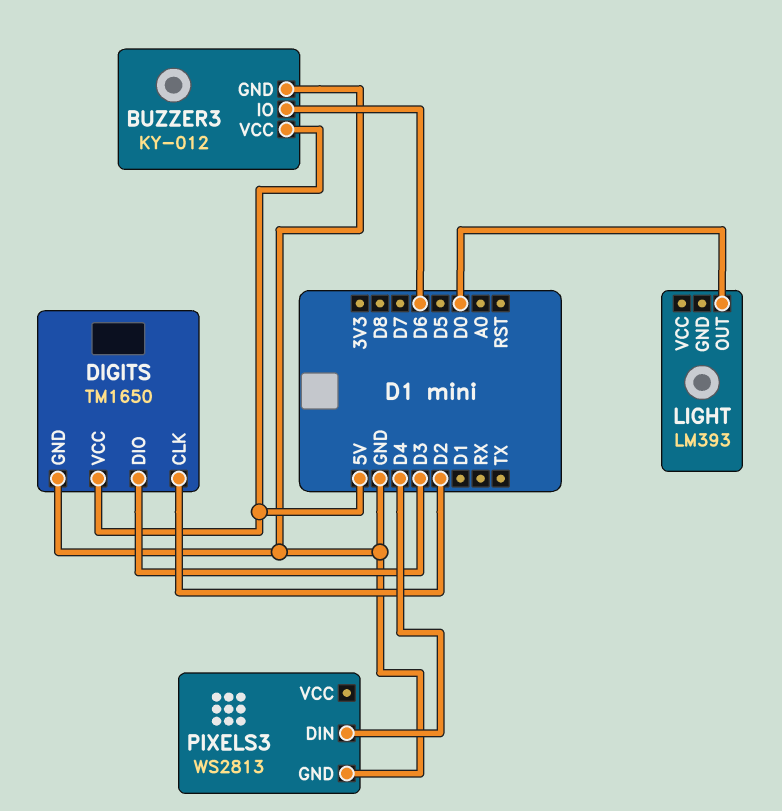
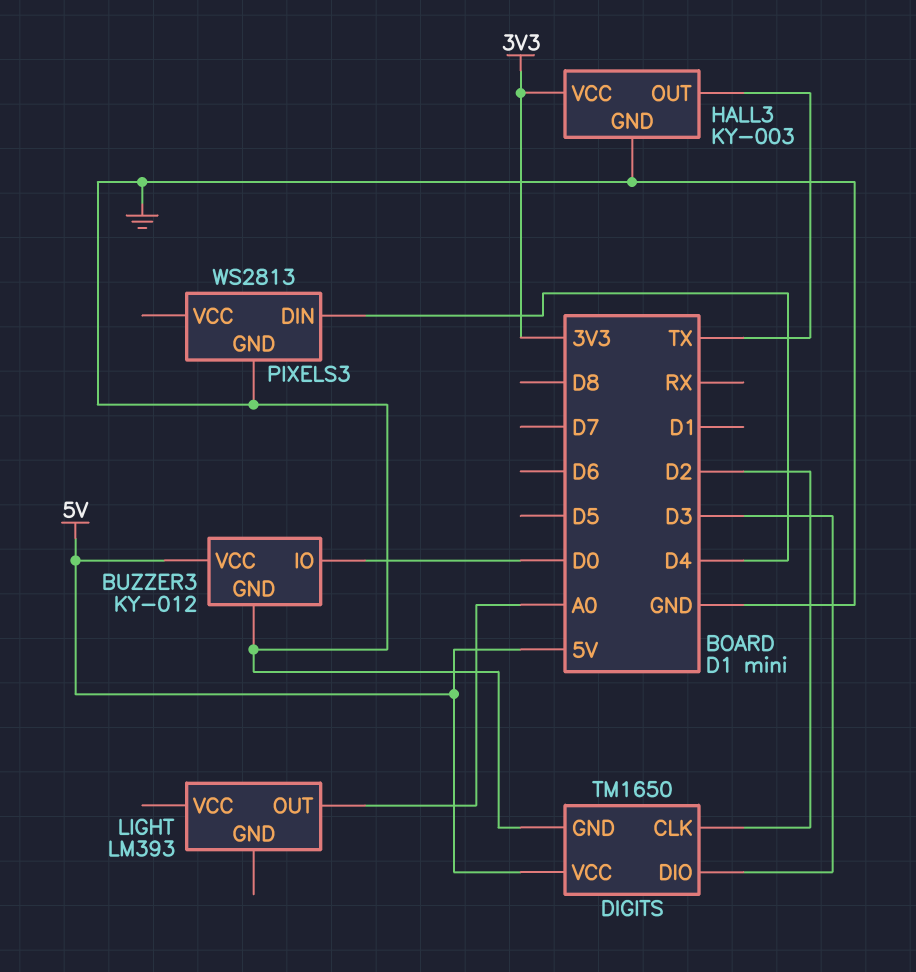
BUZZER3 pin IO: D6 -> D0
HALL3: none -> KY-003
HALL3 pin GND: none -> GND
HALL3 pin OUT: none -> TX
HALL3 pin VCC: none -> 3V3
LIGHT pin OUT: D0 -> A0

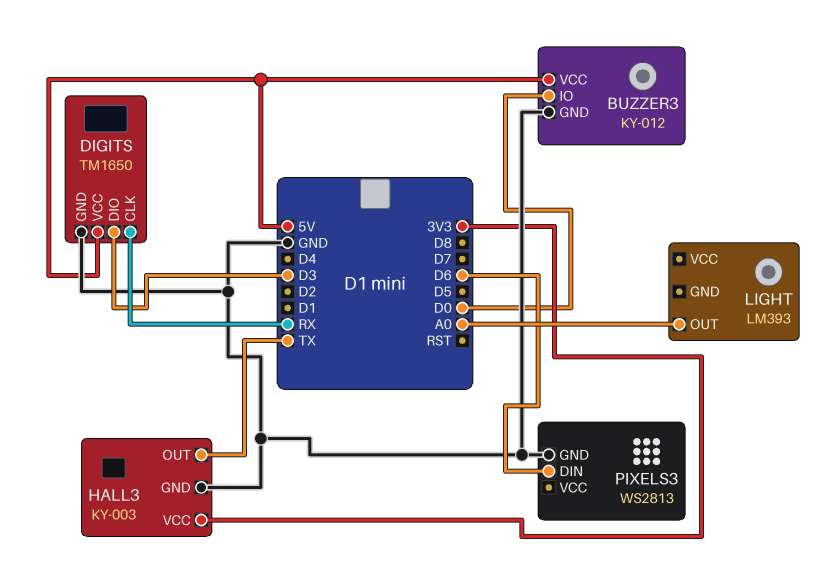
DIGITS pin CLK: D2 -> RX
PIXELS3 pin DIN: D4 -> D6

